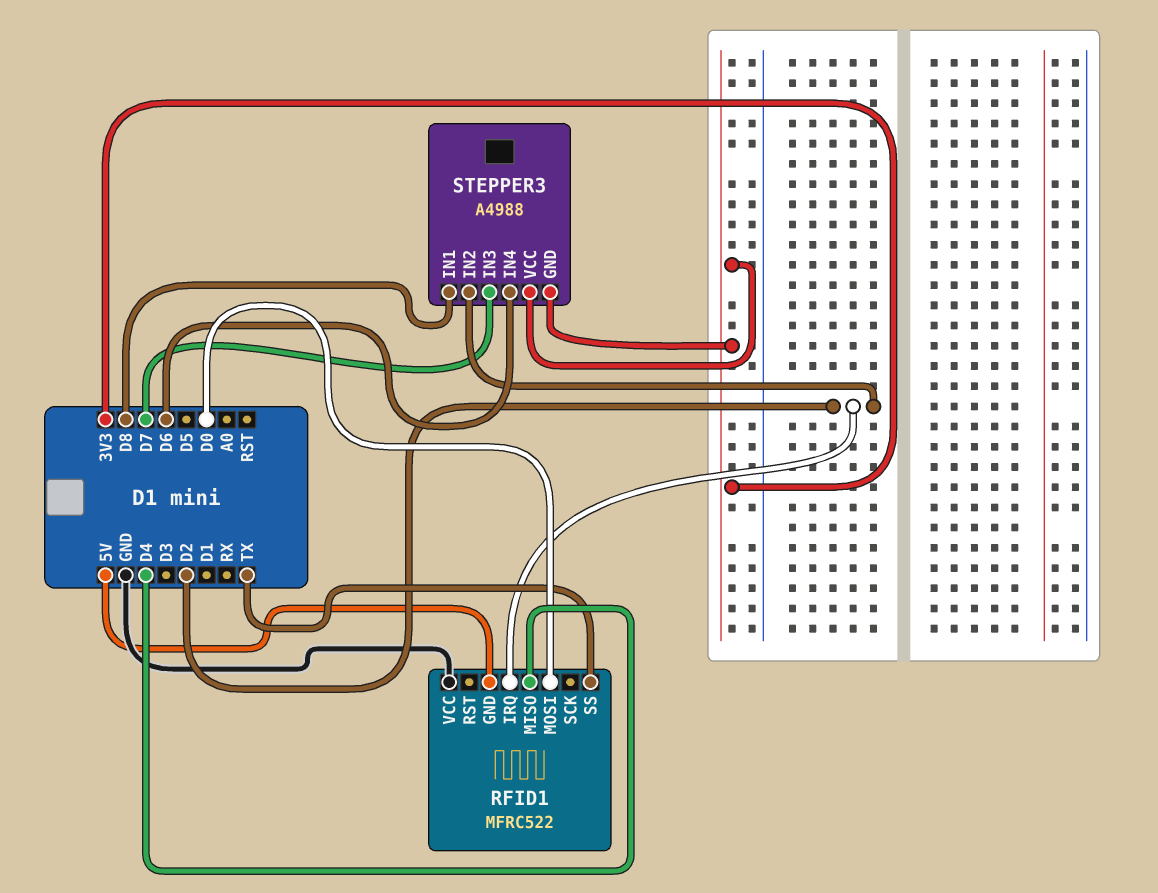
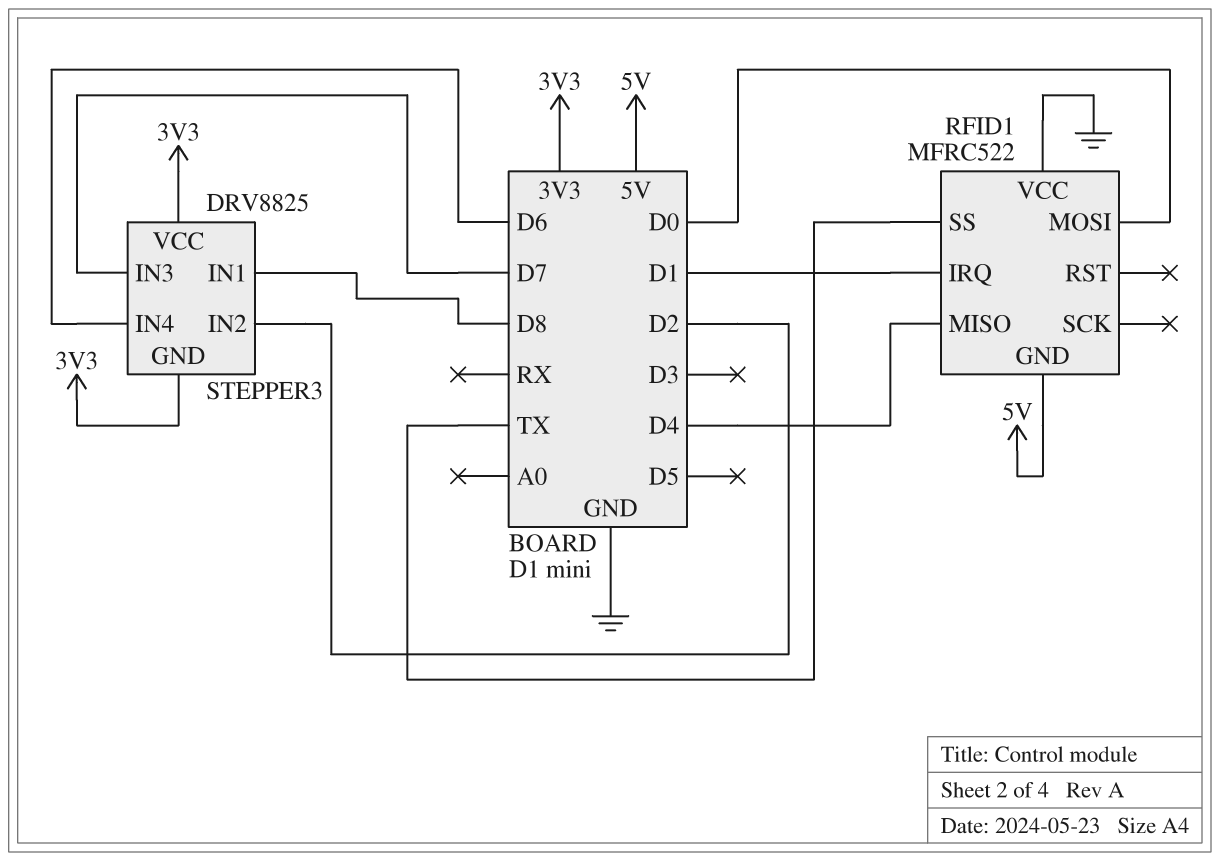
RFID1 pin IRQ: D2 -> D1
STEPPER3: A4988 -> DRV8825

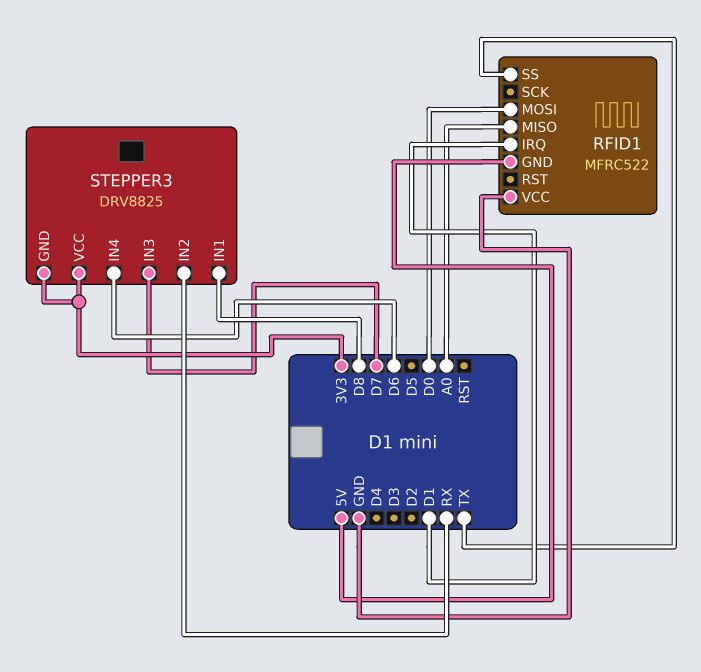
RFID1 pin MISO: D4 -> A0
STEPPER3 pin IN2: D2 -> RX

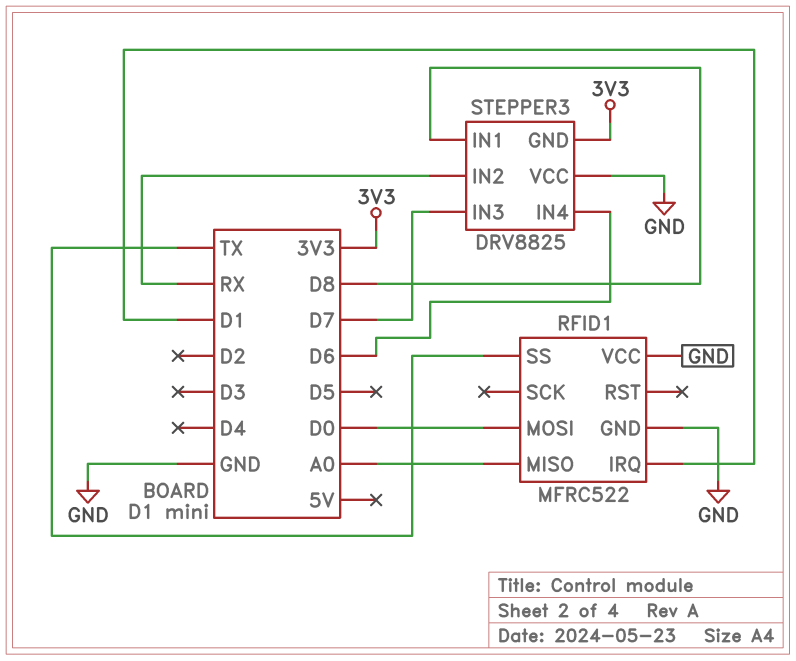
RFID1 pin GND: 5V -> GND
STEPPER3 pin VCC: 3V3 -> GND

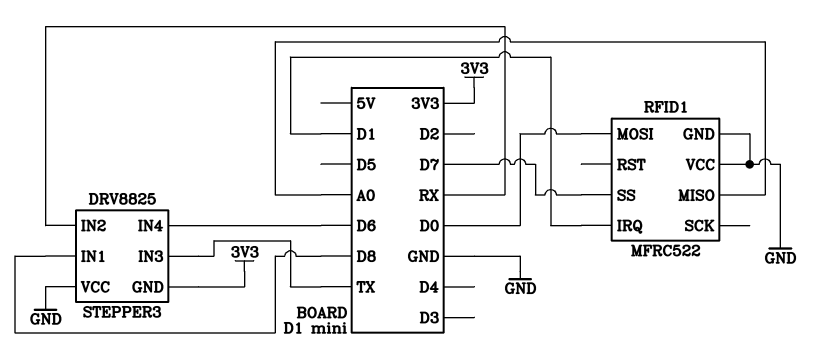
RFID1 pin SS: TX -> D7
STEPPER3 pin IN3: D7 -> TX

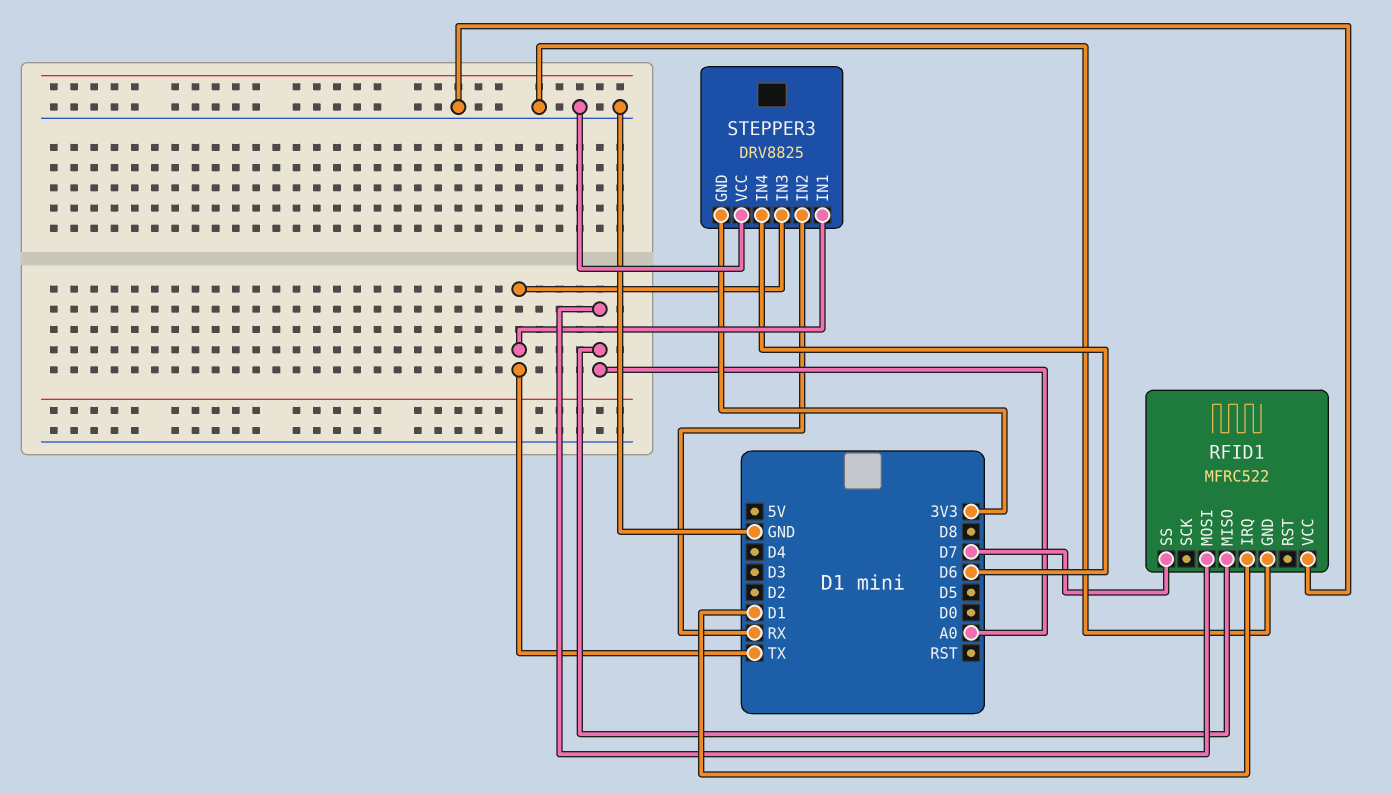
RFID1 pin MOSI: D0 -> A0
STEPPER3 pin IN1: D8 -> TX

